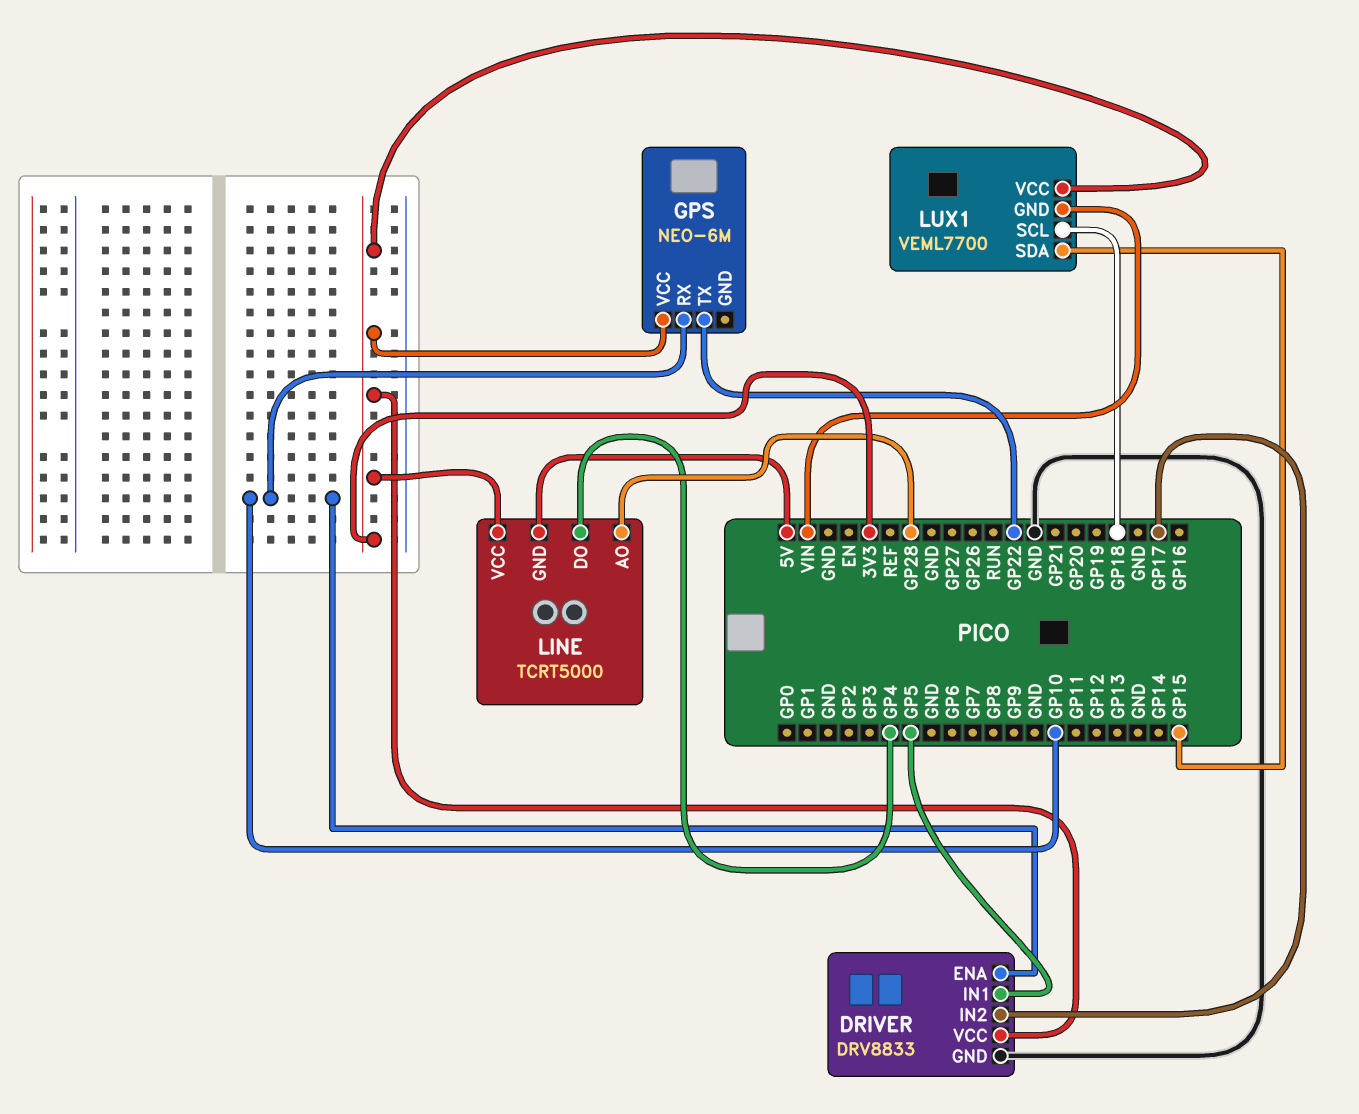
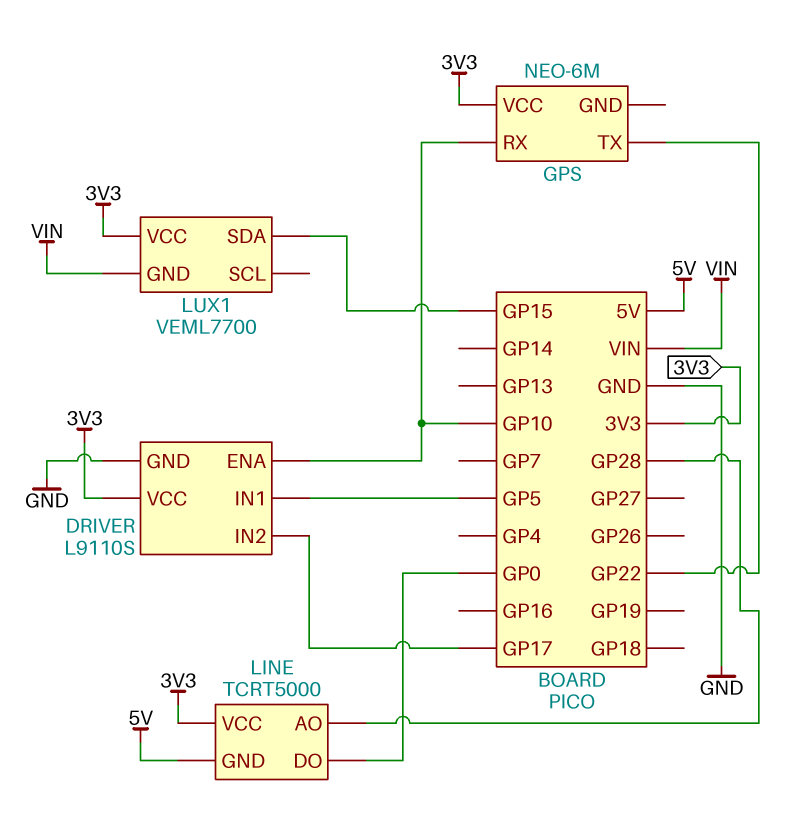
DRIVER: DRV8833 -> L9110S
LINE pin DO: GP4 -> GP0
LUX1 pin SCL: GP18 -> none

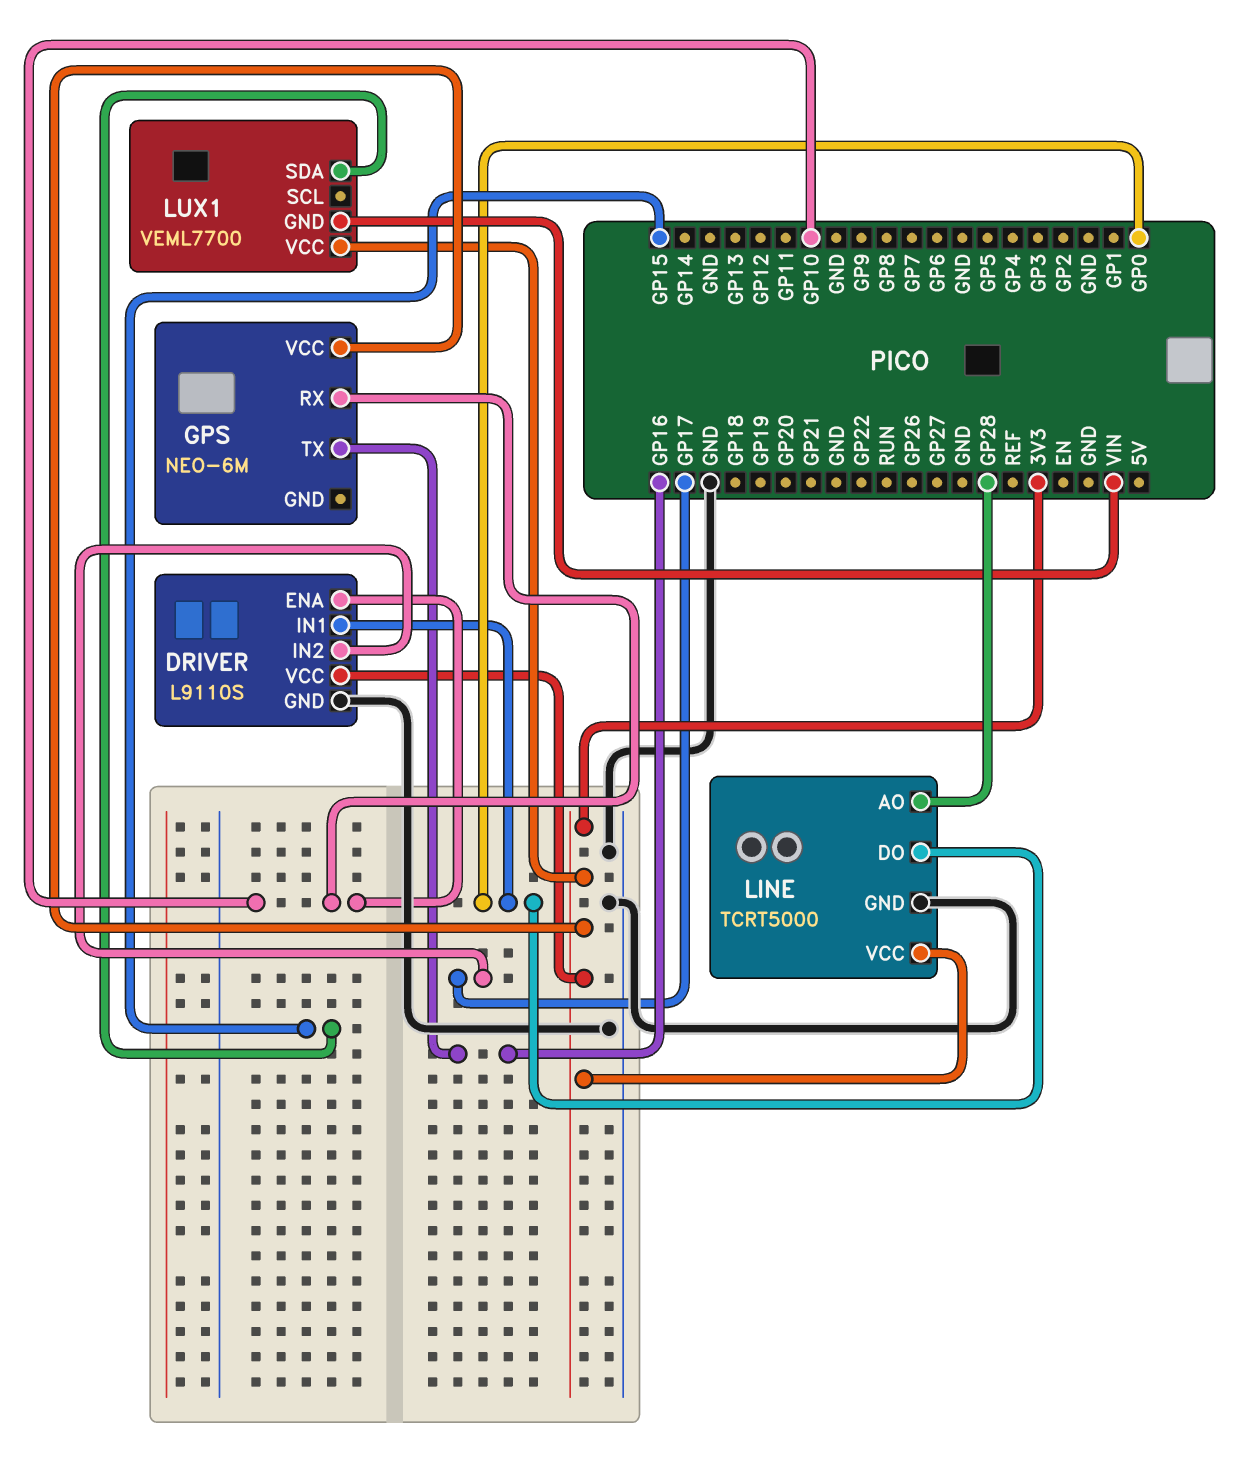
DRIVER pin IN1: GP5 -> GP0
GPS pin TX: GP22 -> GP16
LINE pin GND: 5V -> GND

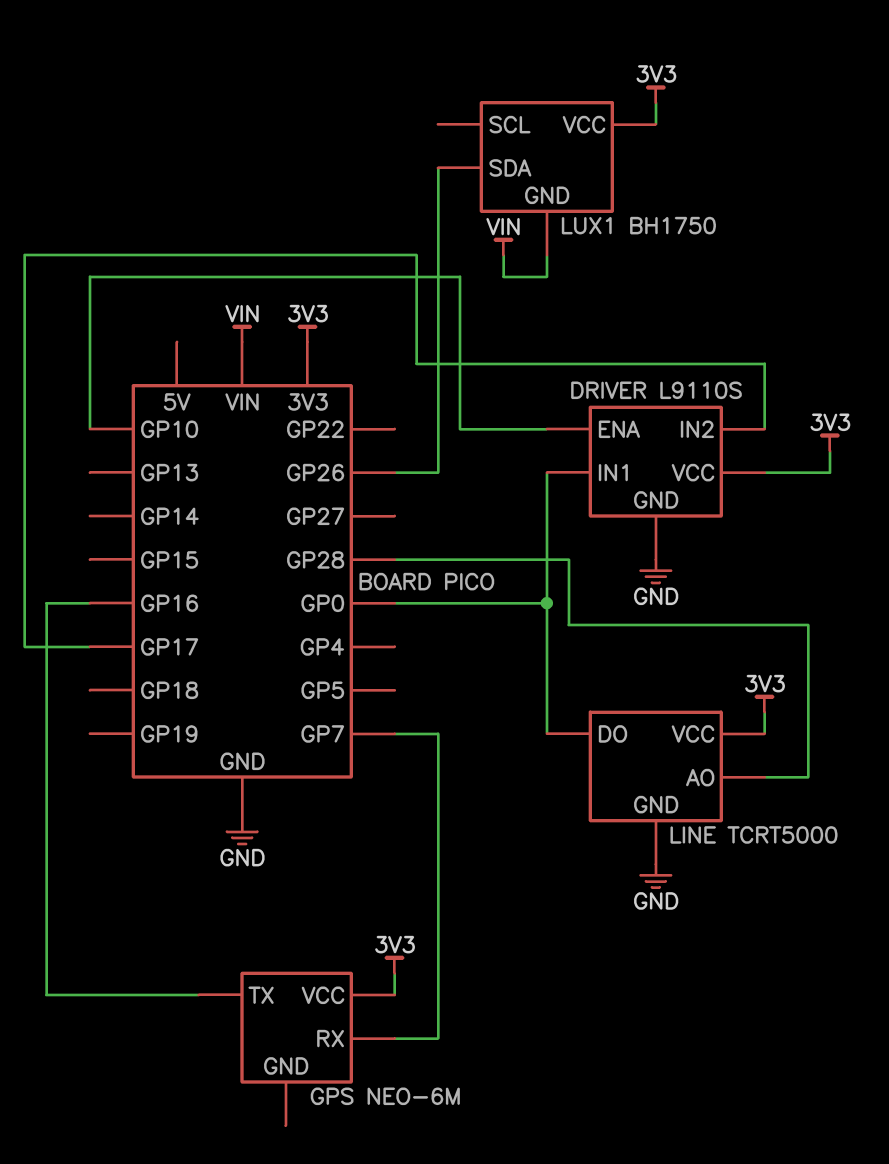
GPS pin RX: GP10 -> GP7
LUX1: VEML7700 -> BH1750
LUX1 pin SDA: GP15 -> GP26

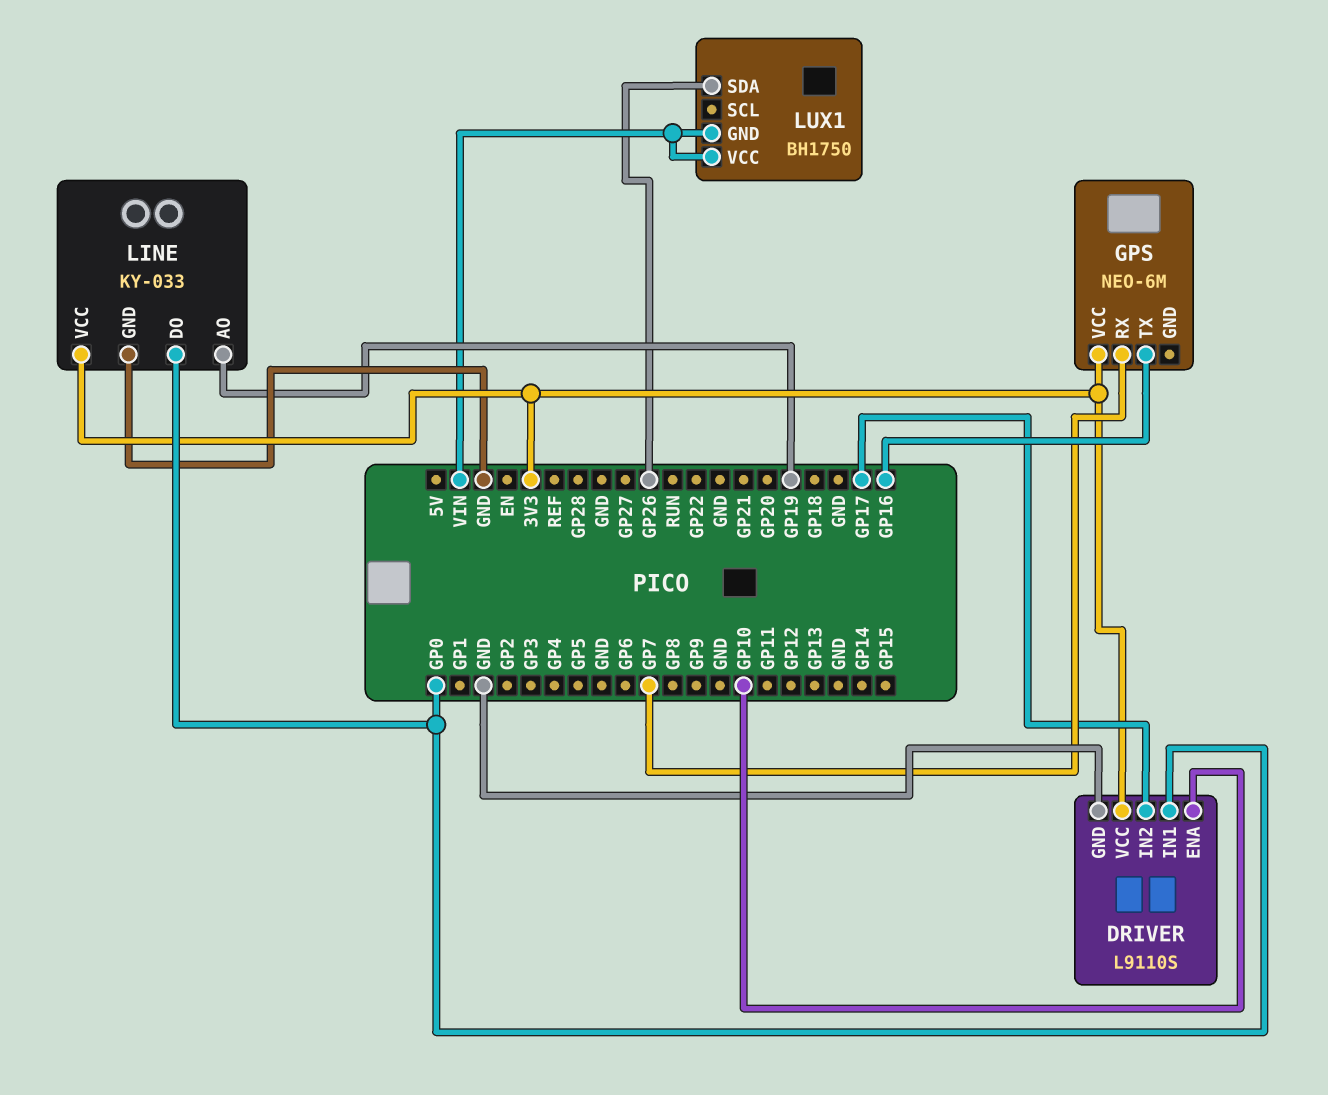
LINE: TCRT5000 -> KY-033
LINE pin AO: GP28 -> GP19
LUX1 pin VCC: 3V3 -> VIN

